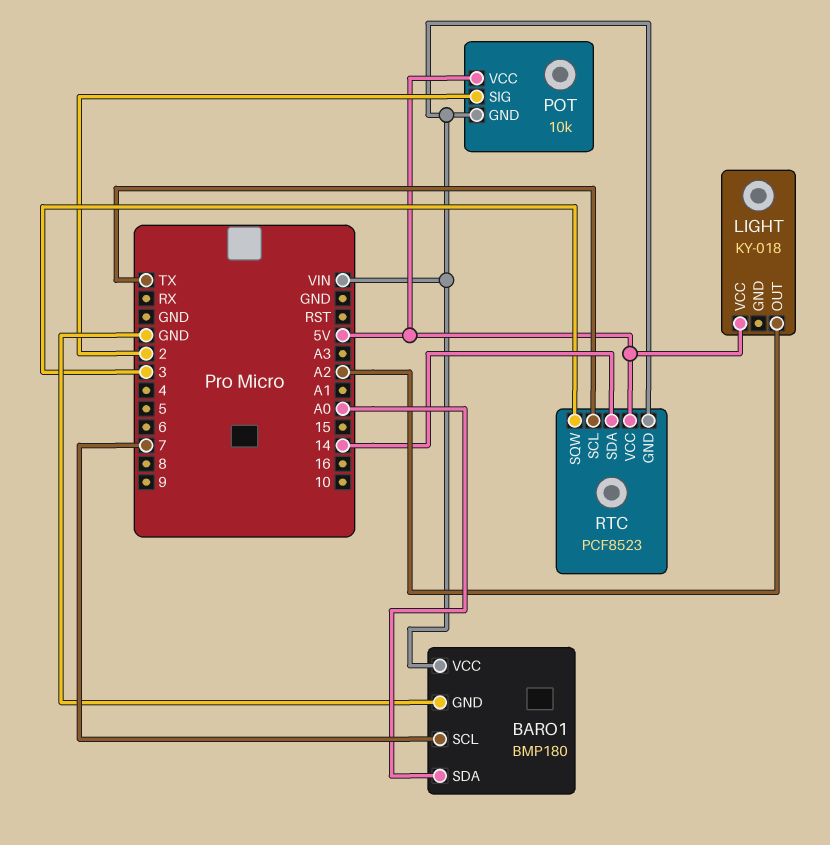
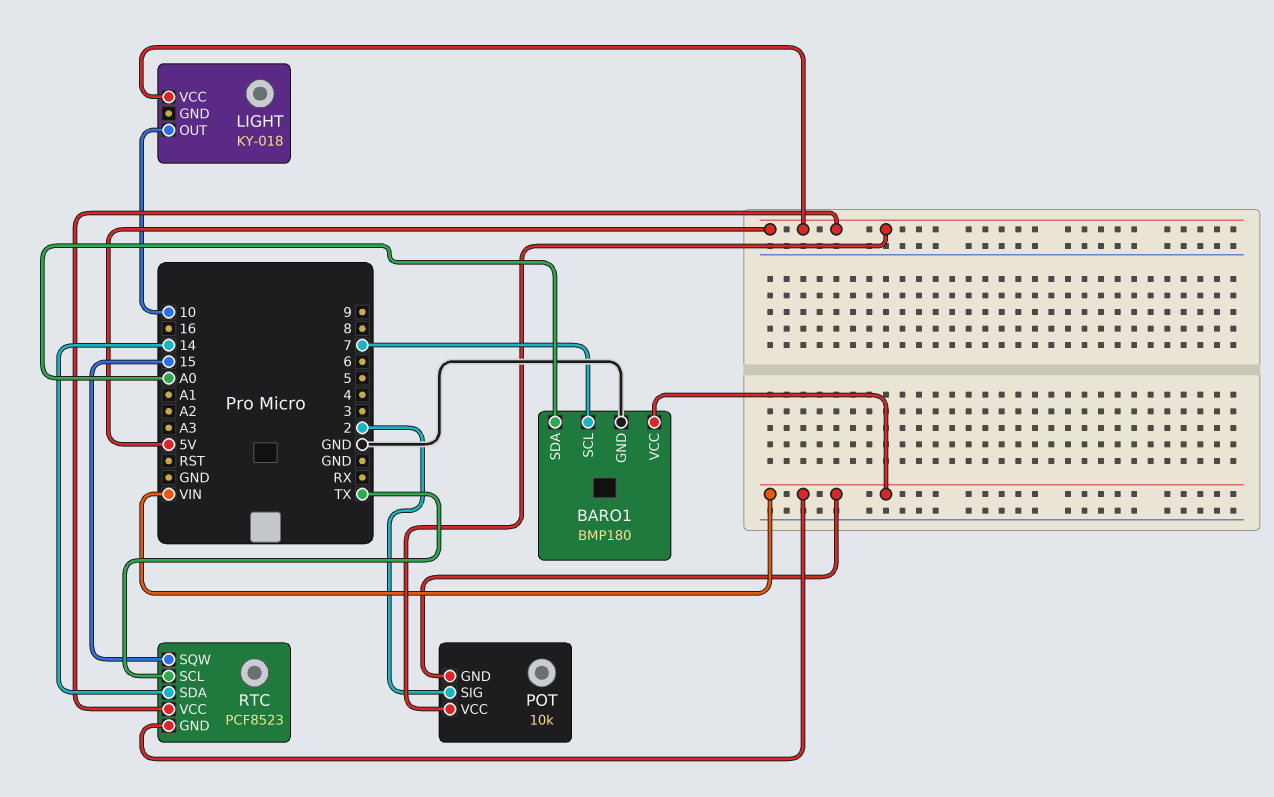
LIGHT pin OUT: A2 -> 10
RTC pin SQW: 3 -> 15

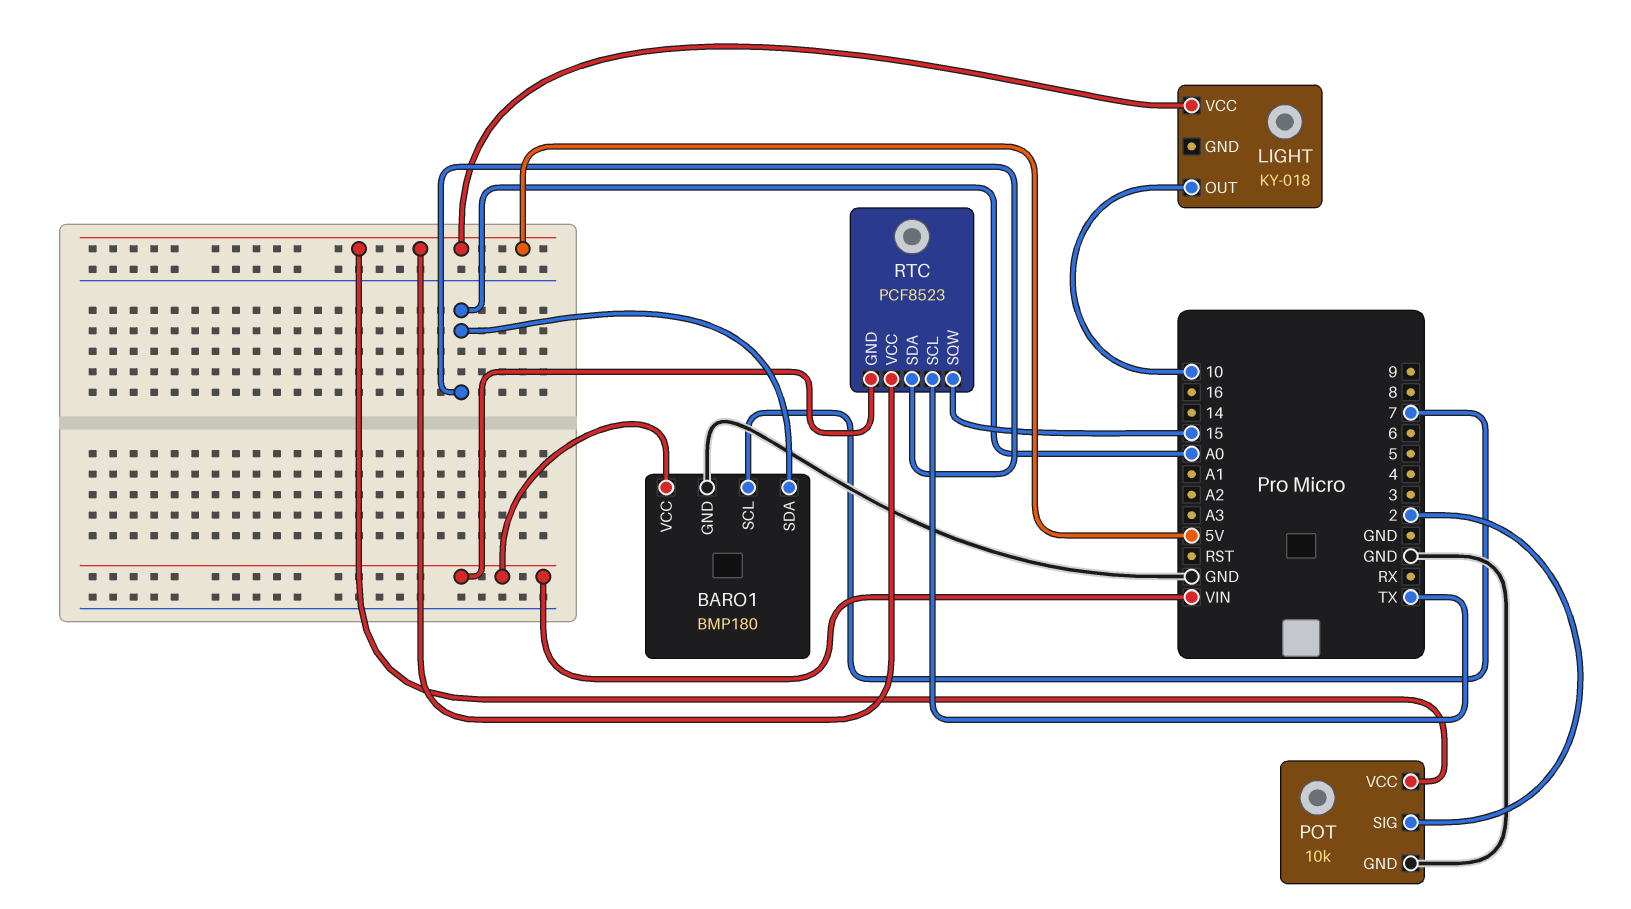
POT pin GND: VIN -> GND
RTC pin SDA: 14 -> A0

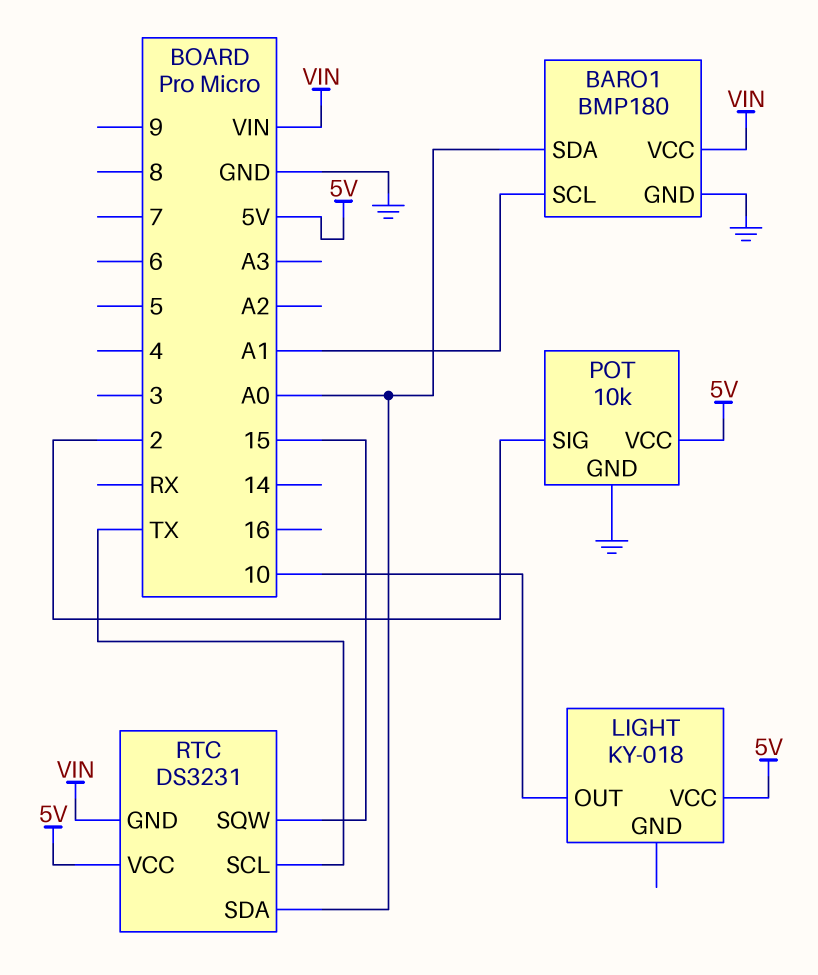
BARO1 pin SCL: 7 -> A1
RTC: PCF8523 -> DS3231

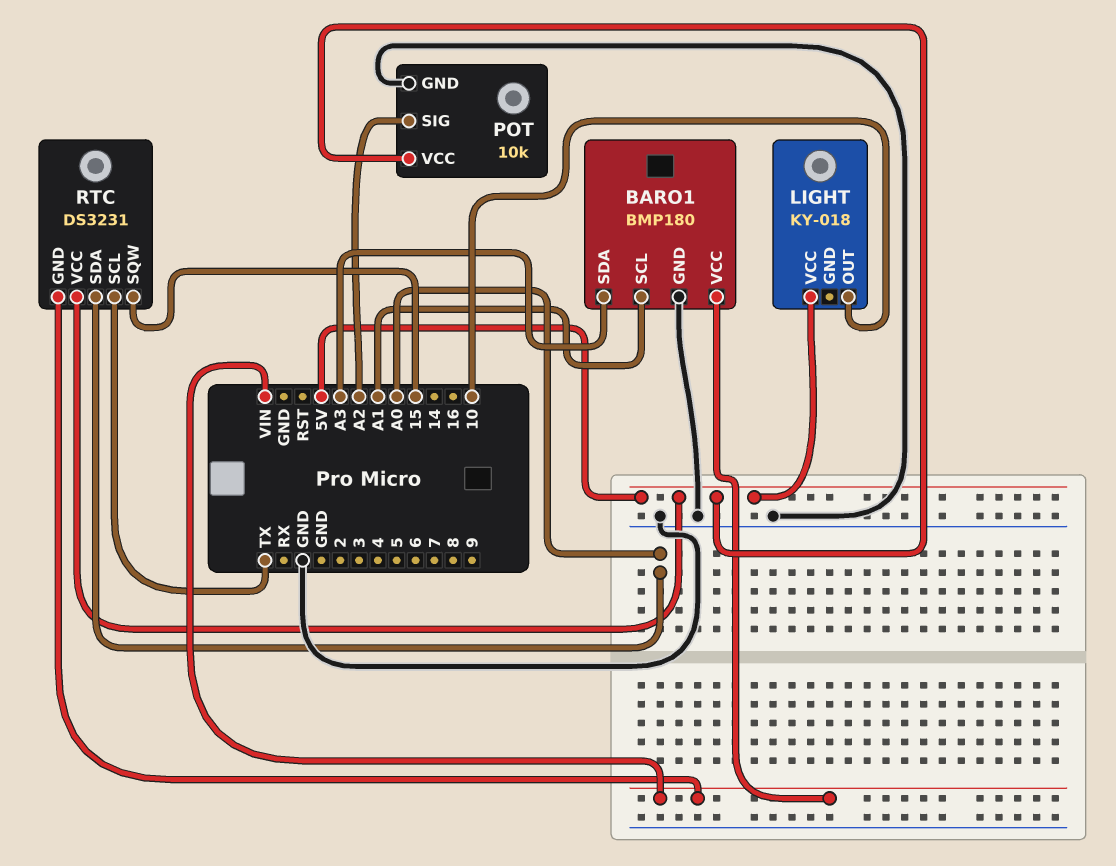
BARO1 pin SDA: A0 -> A3
POT pin SIG: 2 -> A2

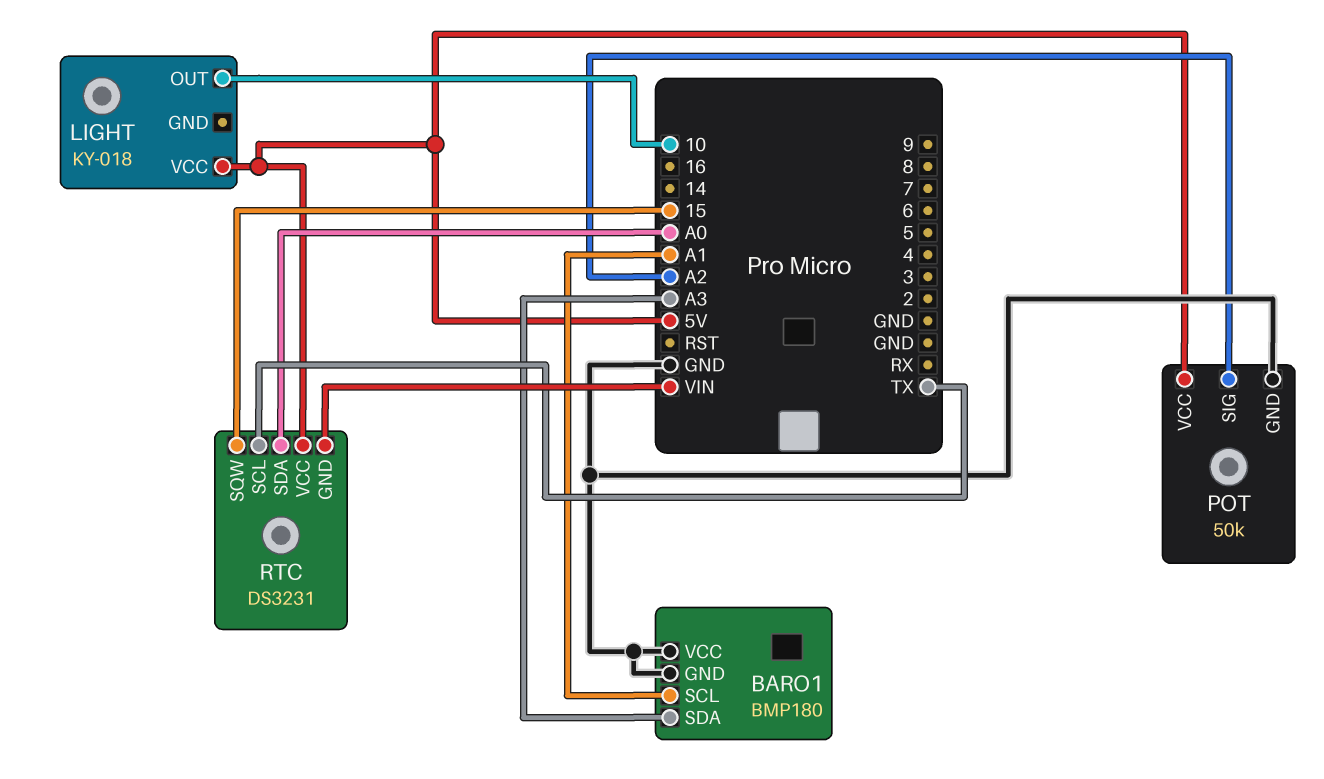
BARO1 pin VCC: VIN -> GND
POT: 10k -> 50k

